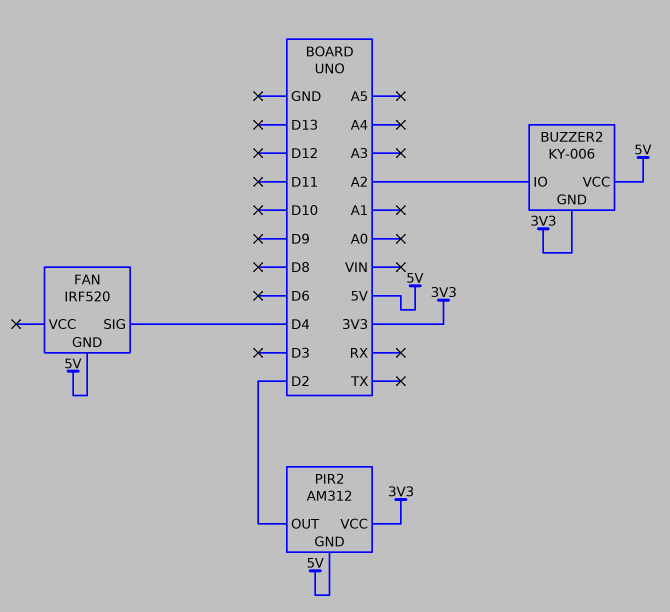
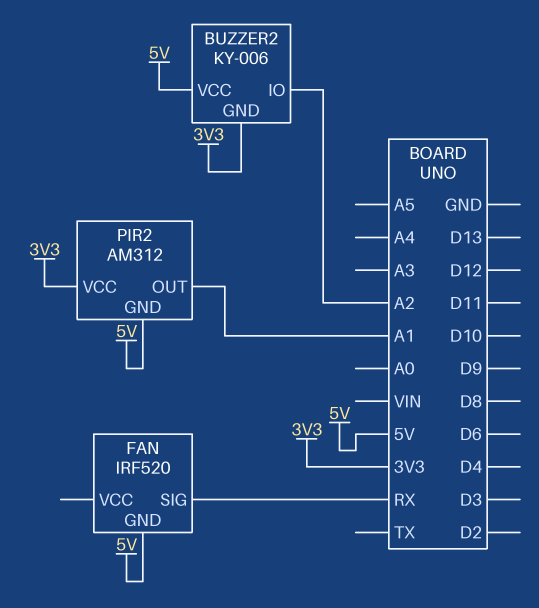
FAN pin SIG: D4 -> RX
PIR2 pin OUT: D2 -> A1

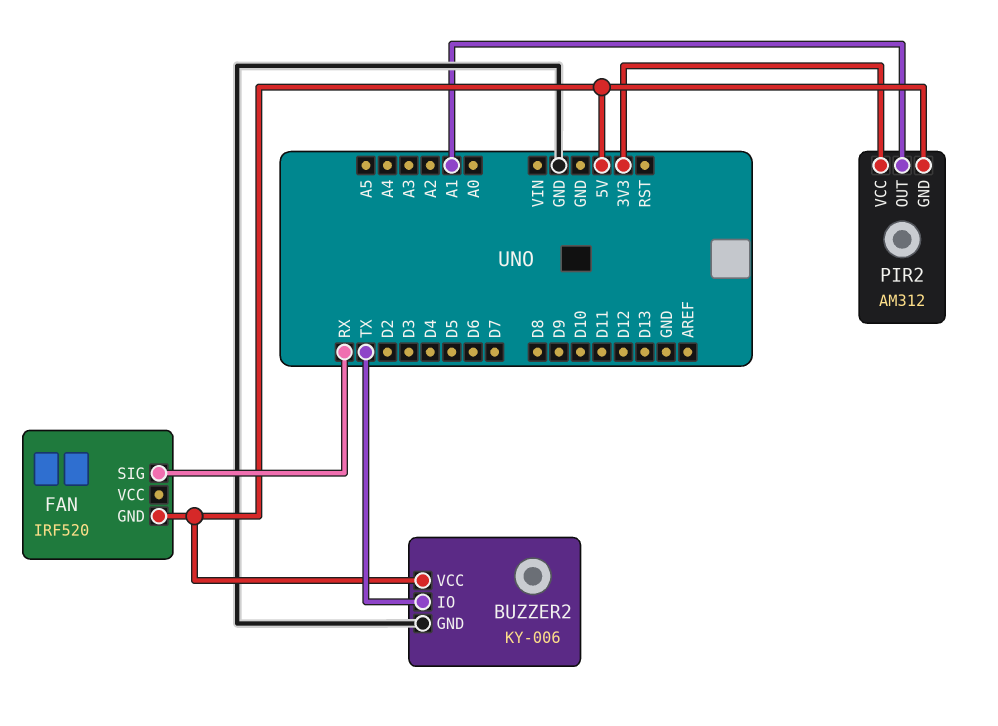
BUZZER2 pin GND: 3V3 -> GND
BUZZER2 pin IO: A2 -> TX

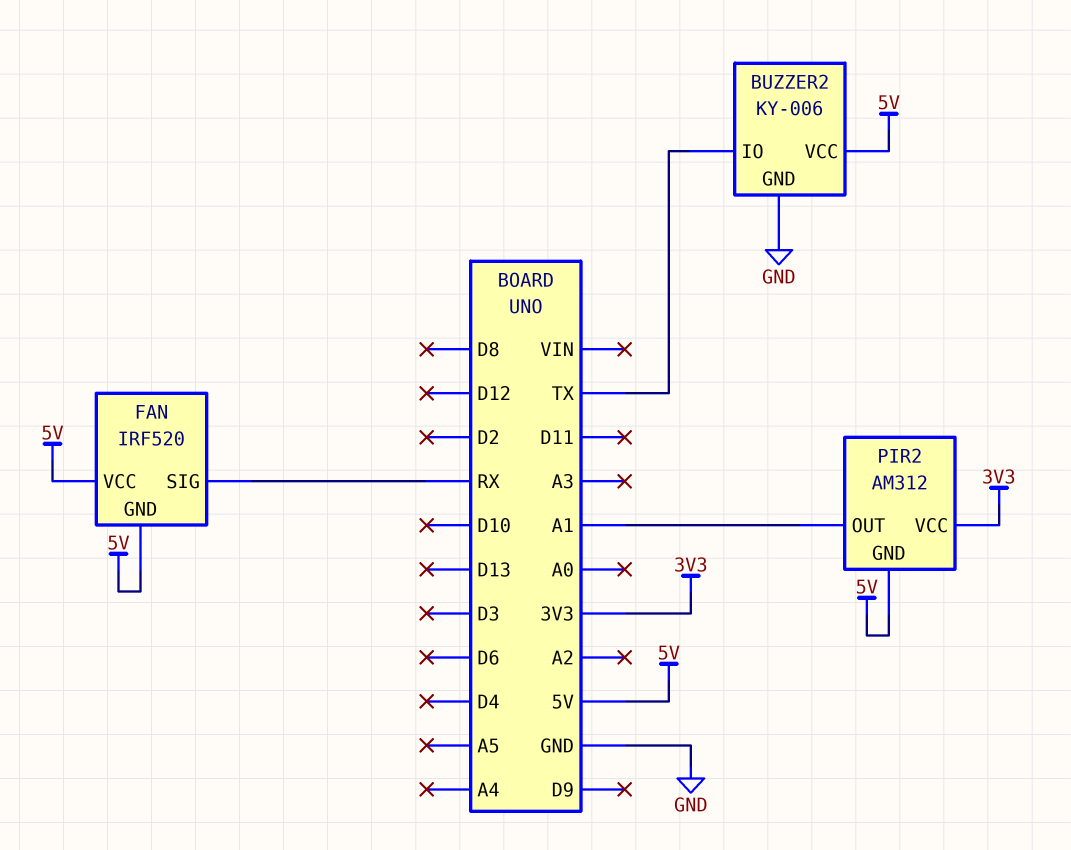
FAN pin VCC: none -> 5V

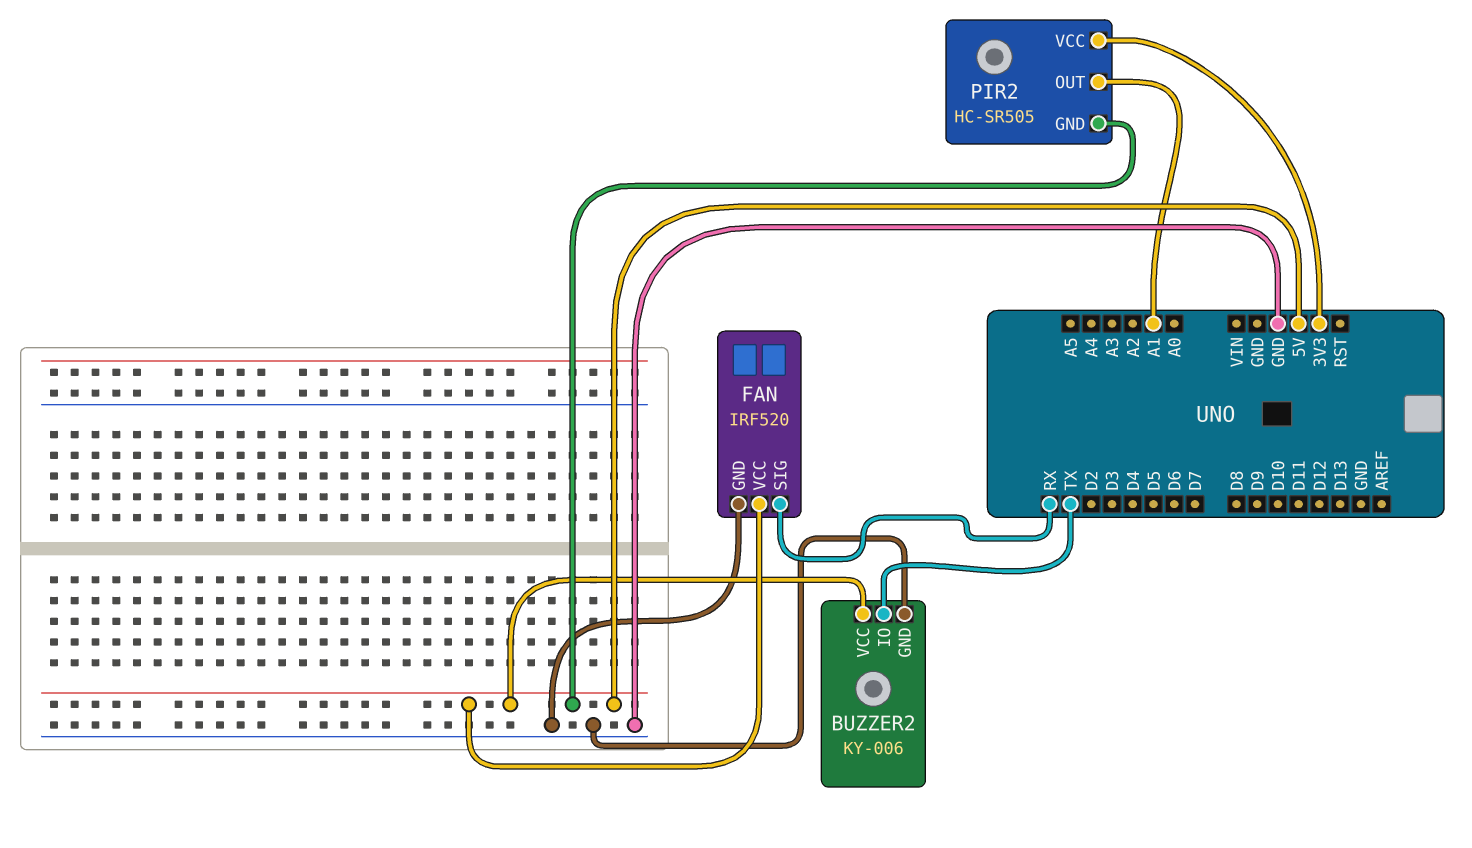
FAN pin GND: 5V -> GND
PIR2: AM312 -> HC-SR505

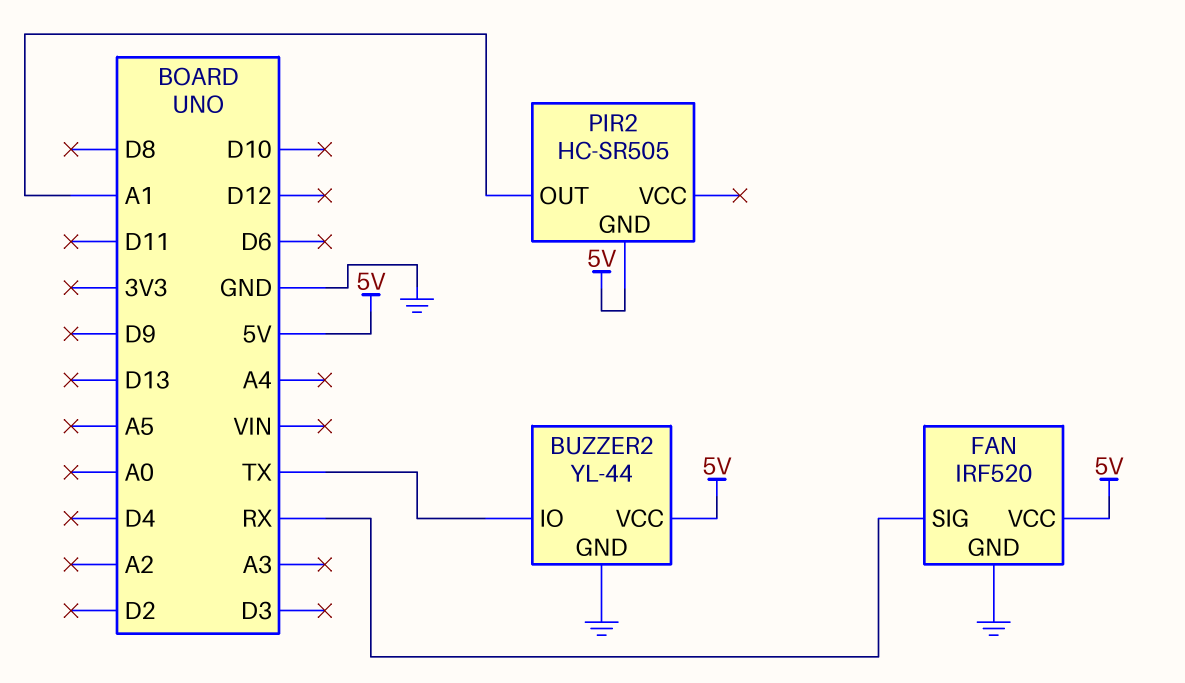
BUZZER2: KY-006 -> YL-44
PIR2 pin VCC: 3V3 -> none

